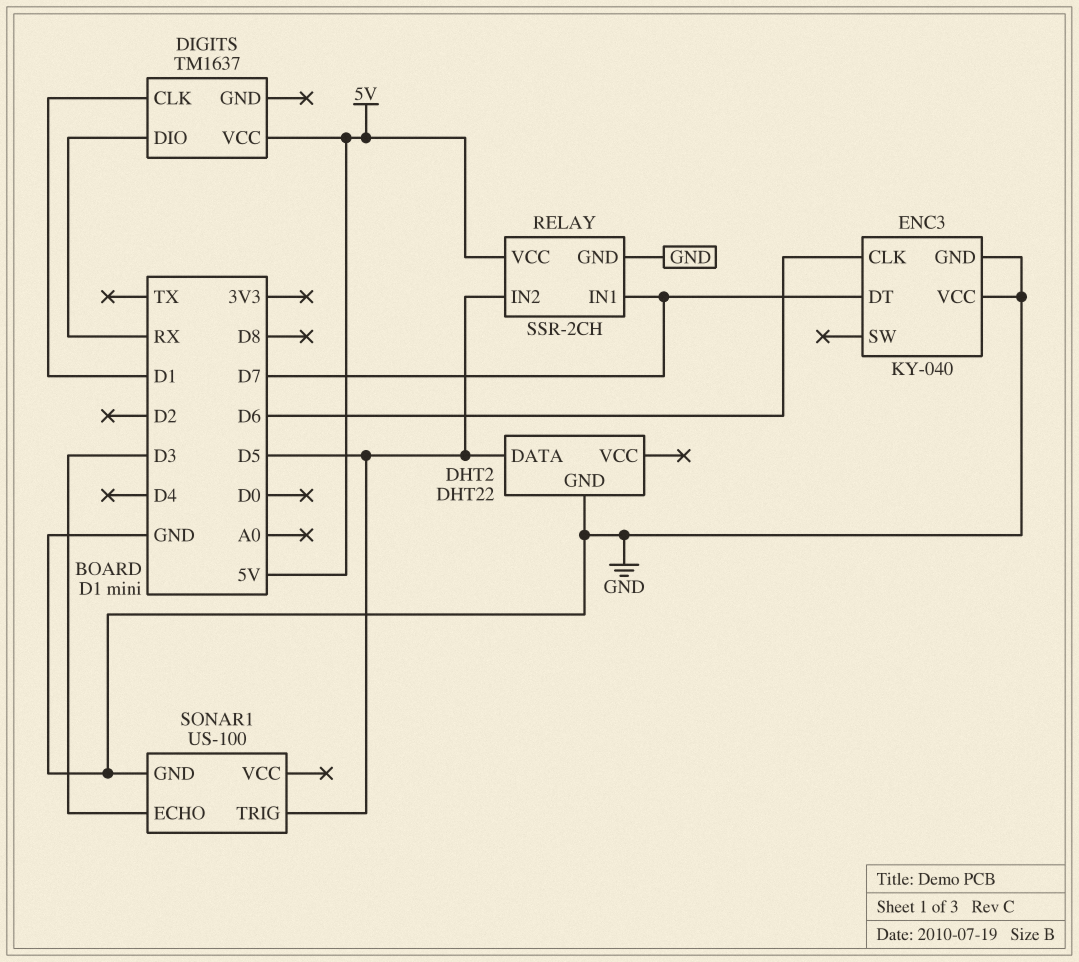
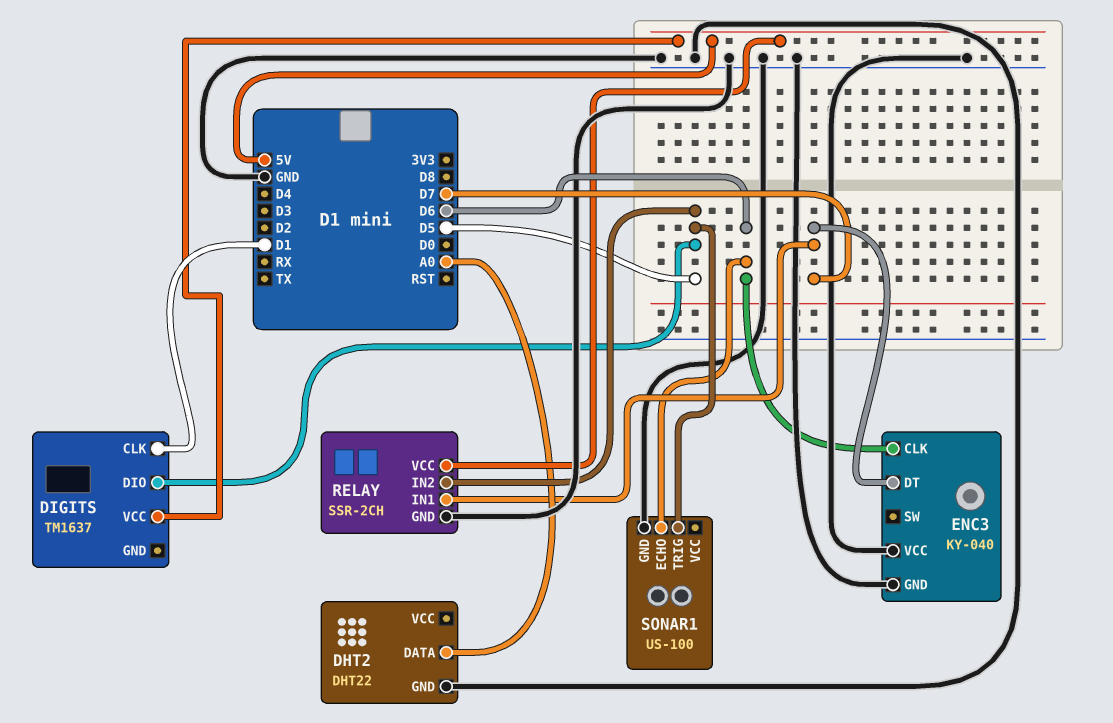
DHT2 pin DATA: D5 -> A0
DIGITS pin DIO: RX -> D5
SONAR1 pin ECHO: D3 -> D6

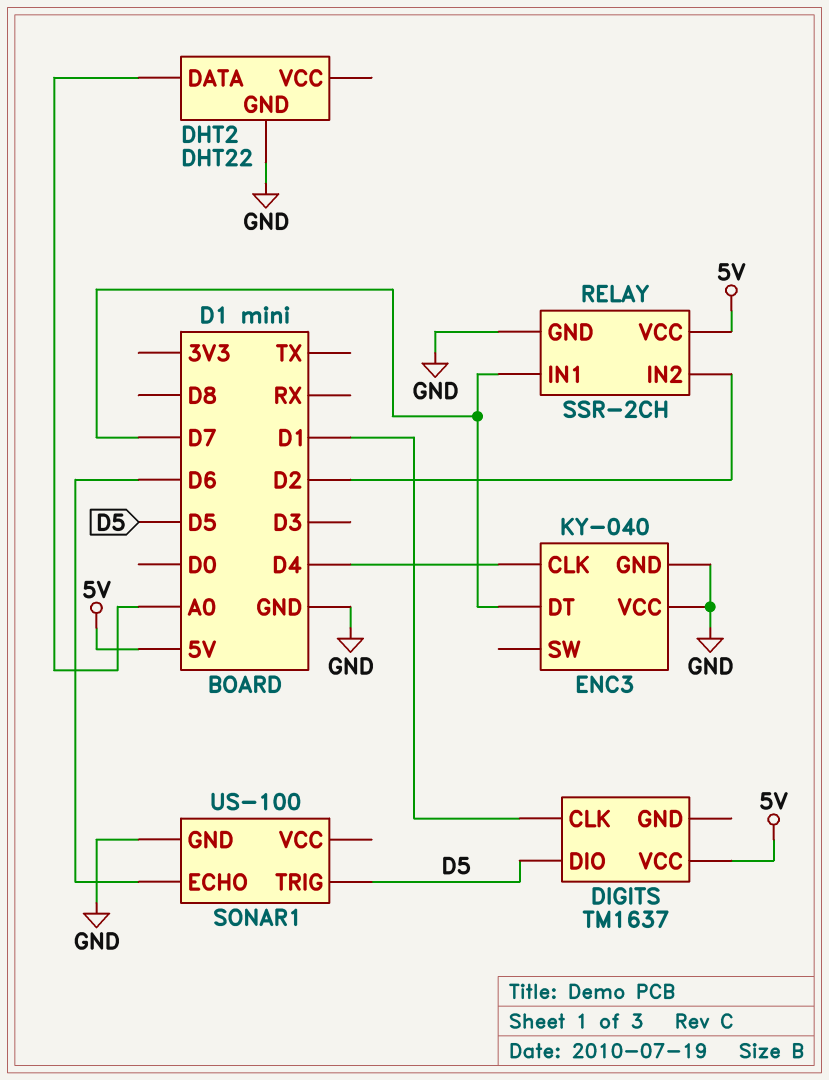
ENC3 pin CLK: D6 -> D4
RELAY pin IN2: D5 -> D2

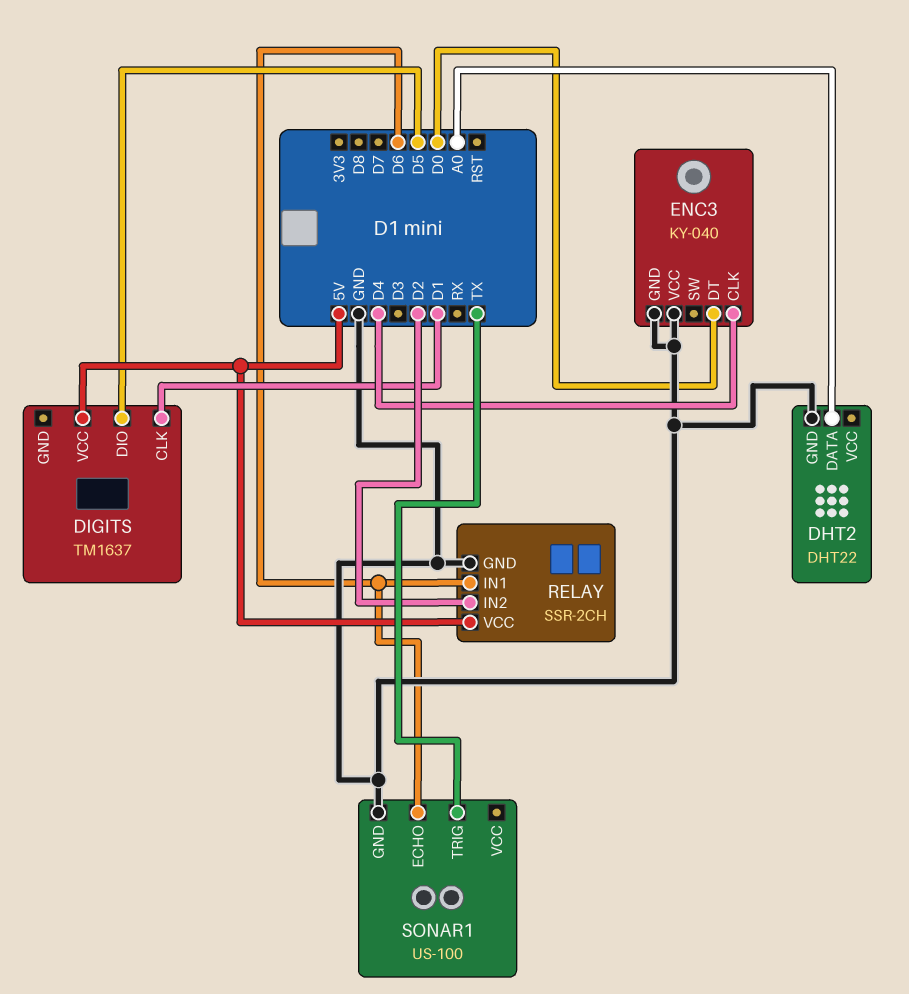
ENC3 pin DT: D7 -> D0
RELAY pin IN1: D7 -> D6
SONAR1 pin TRIG: D5 -> TX

